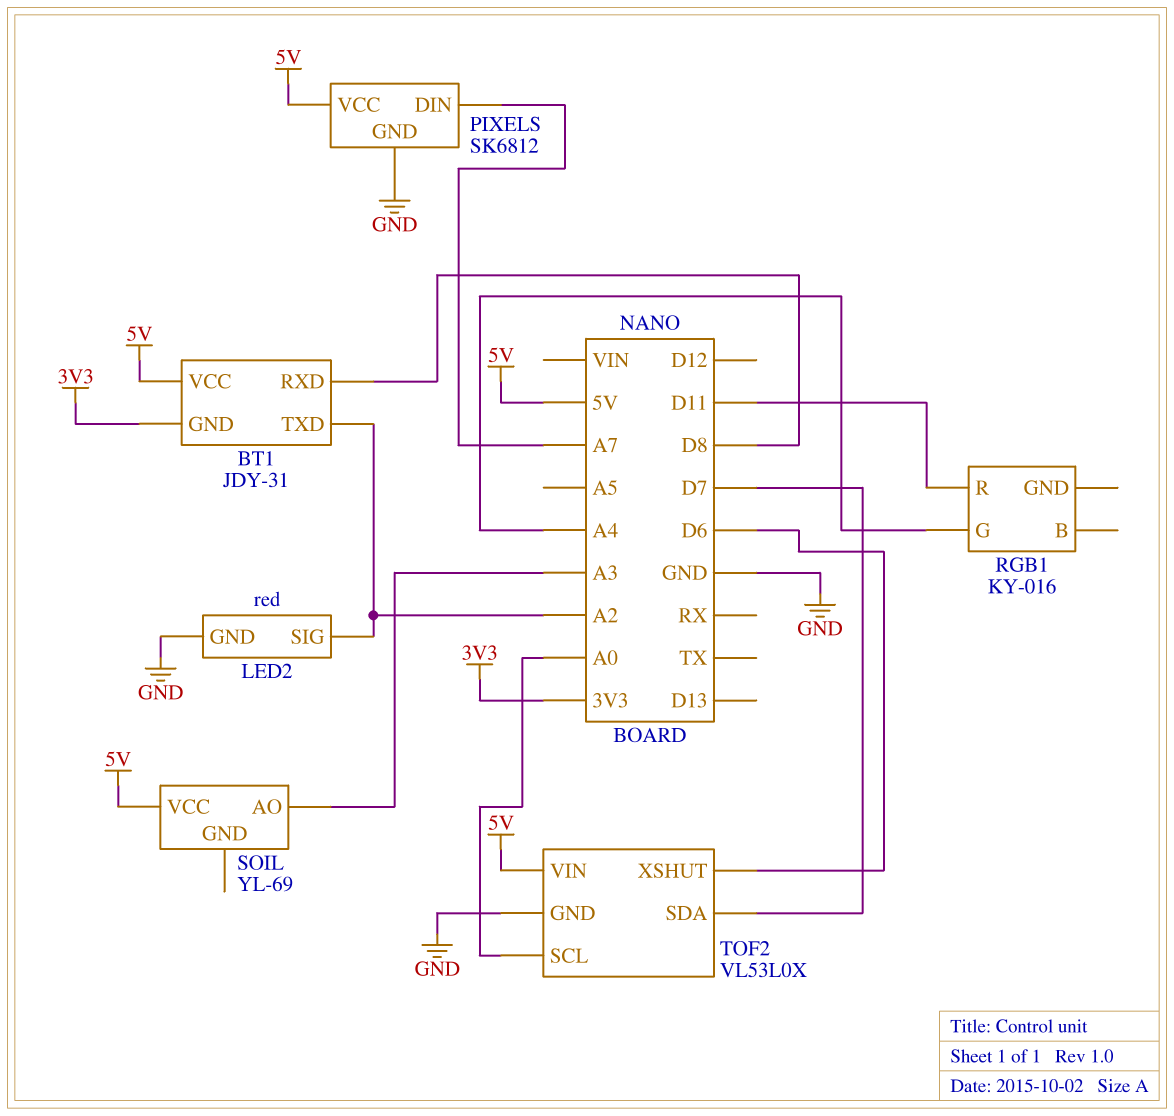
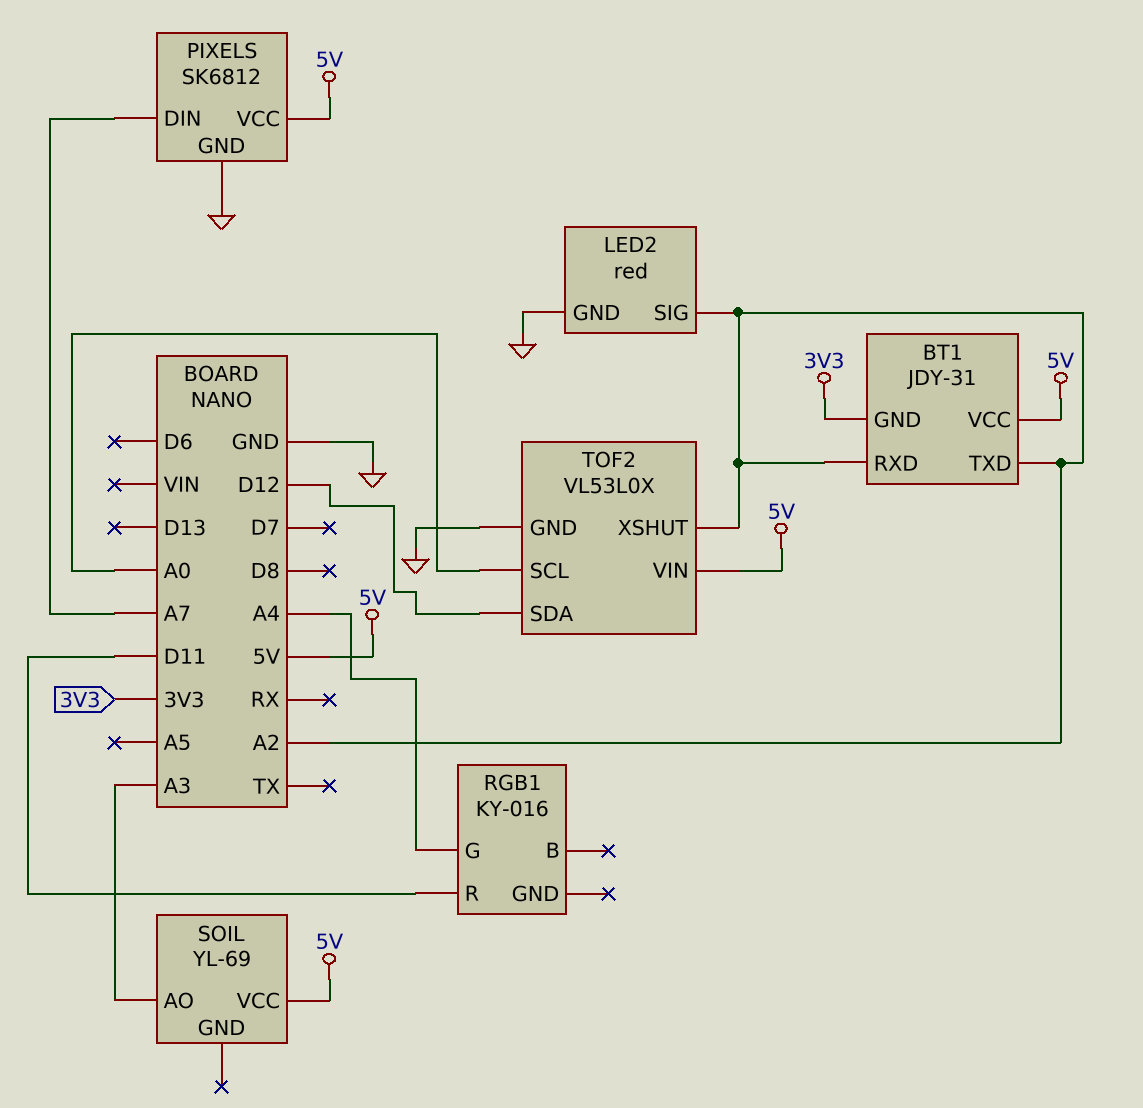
BT1 pin RXD: D8 -> A2
TOF2 pin SDA: D7 -> D12
TOF2 pin XSHUT: D6 -> A2

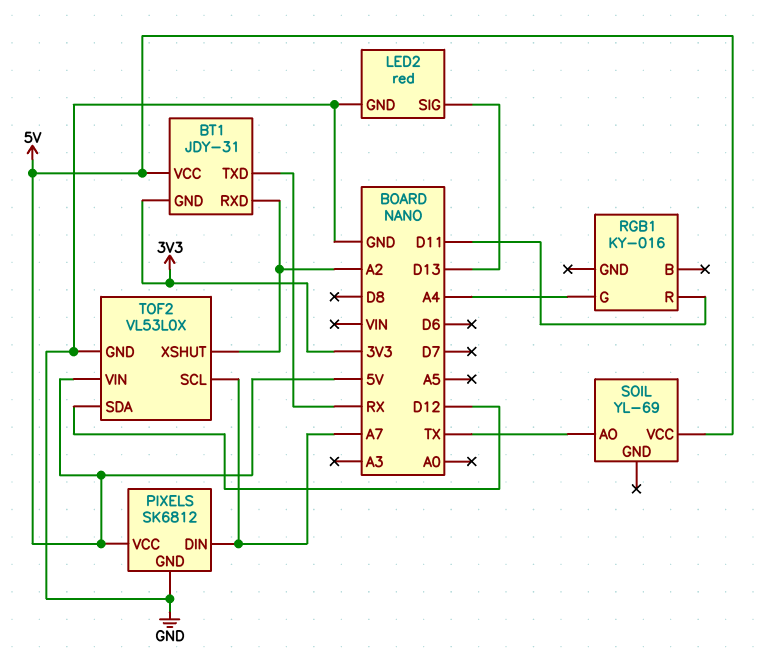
BT1 pin TXD: A2 -> RX
LED2 pin SIG: A2 -> D13
SOIL pin AO: A3 -> TX
TOF2 pin SCL: A0 -> A7

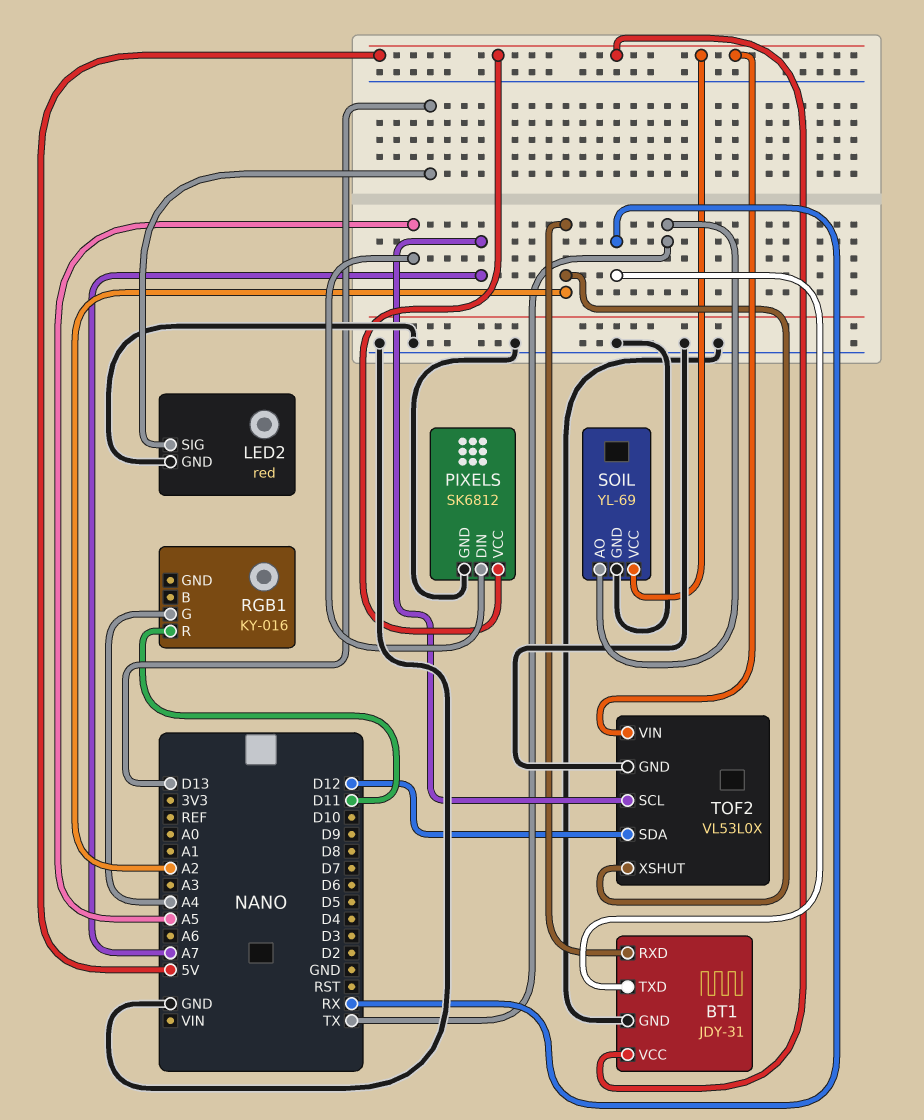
BT1 pin GND: 3V3 -> GND
PIXELS pin DIN: A7 -> A5
SOIL pin GND: none -> GND

